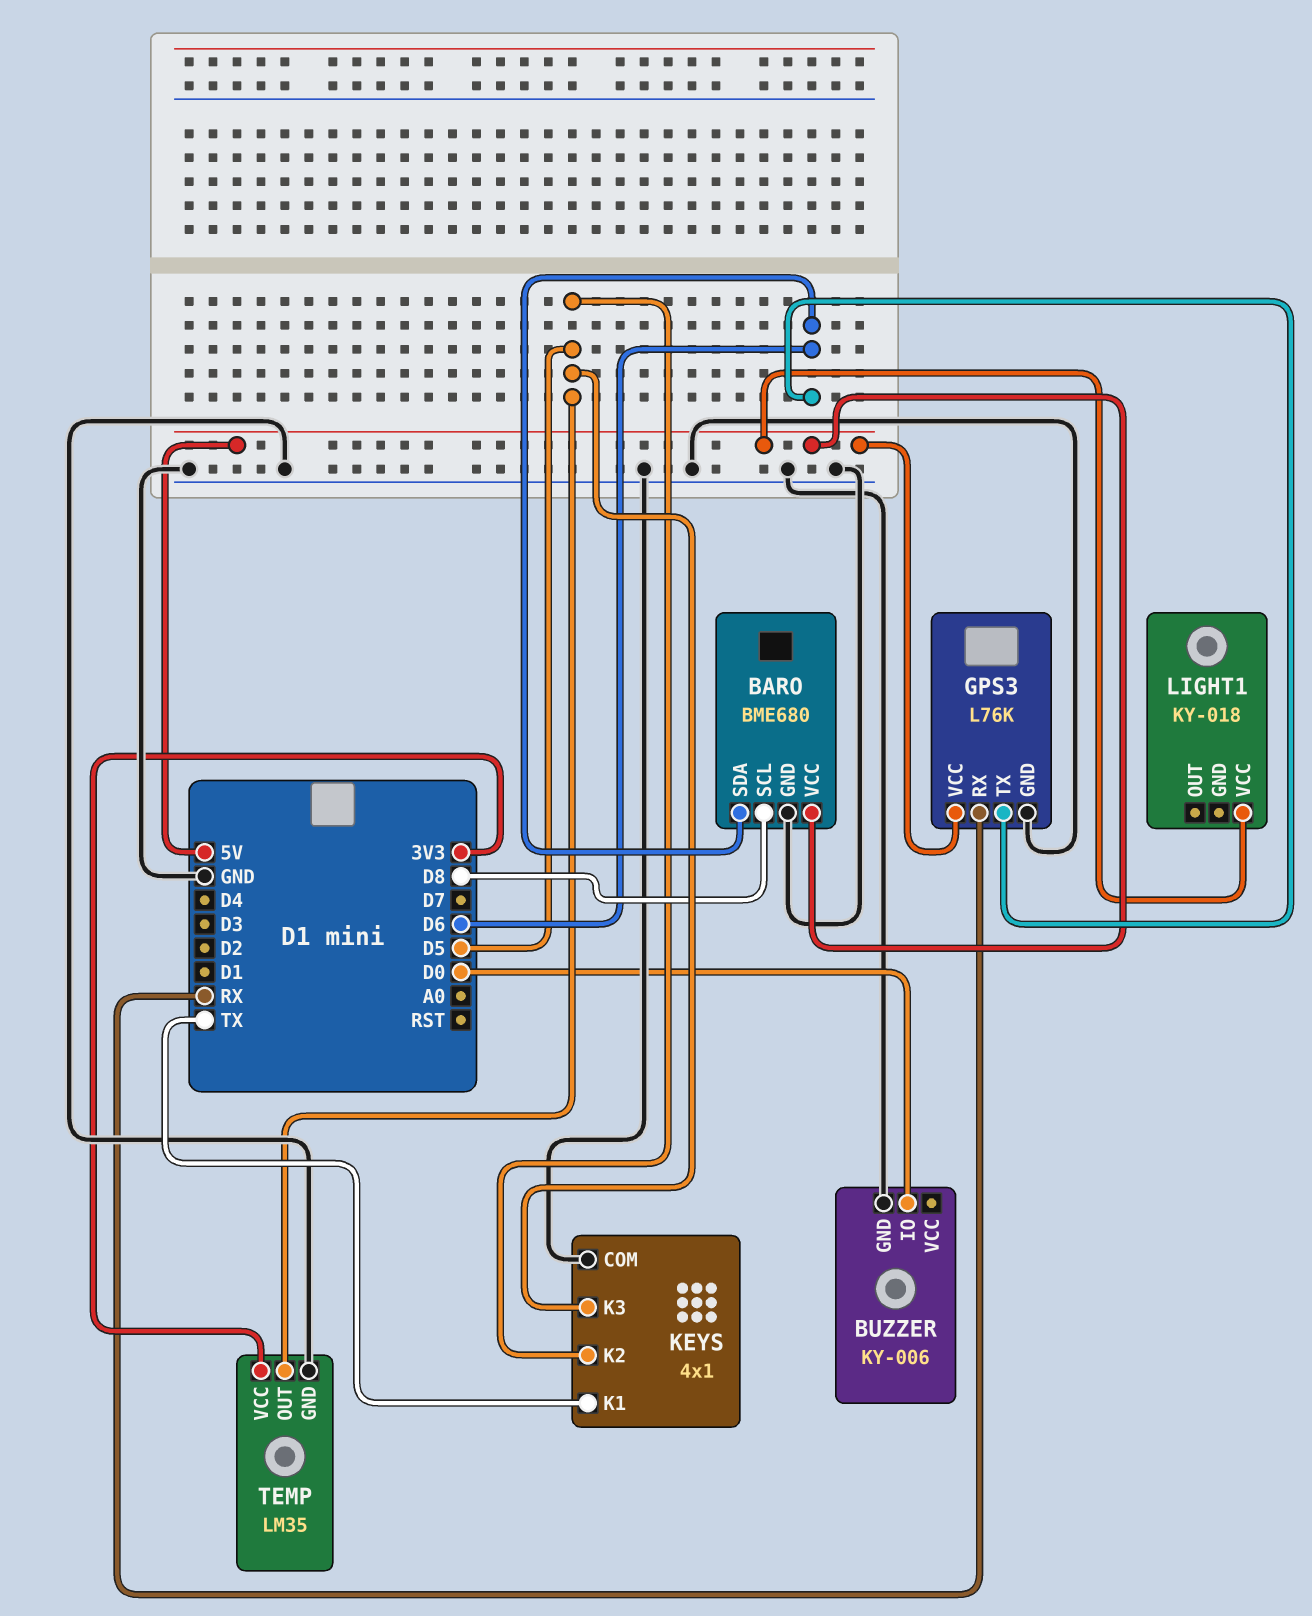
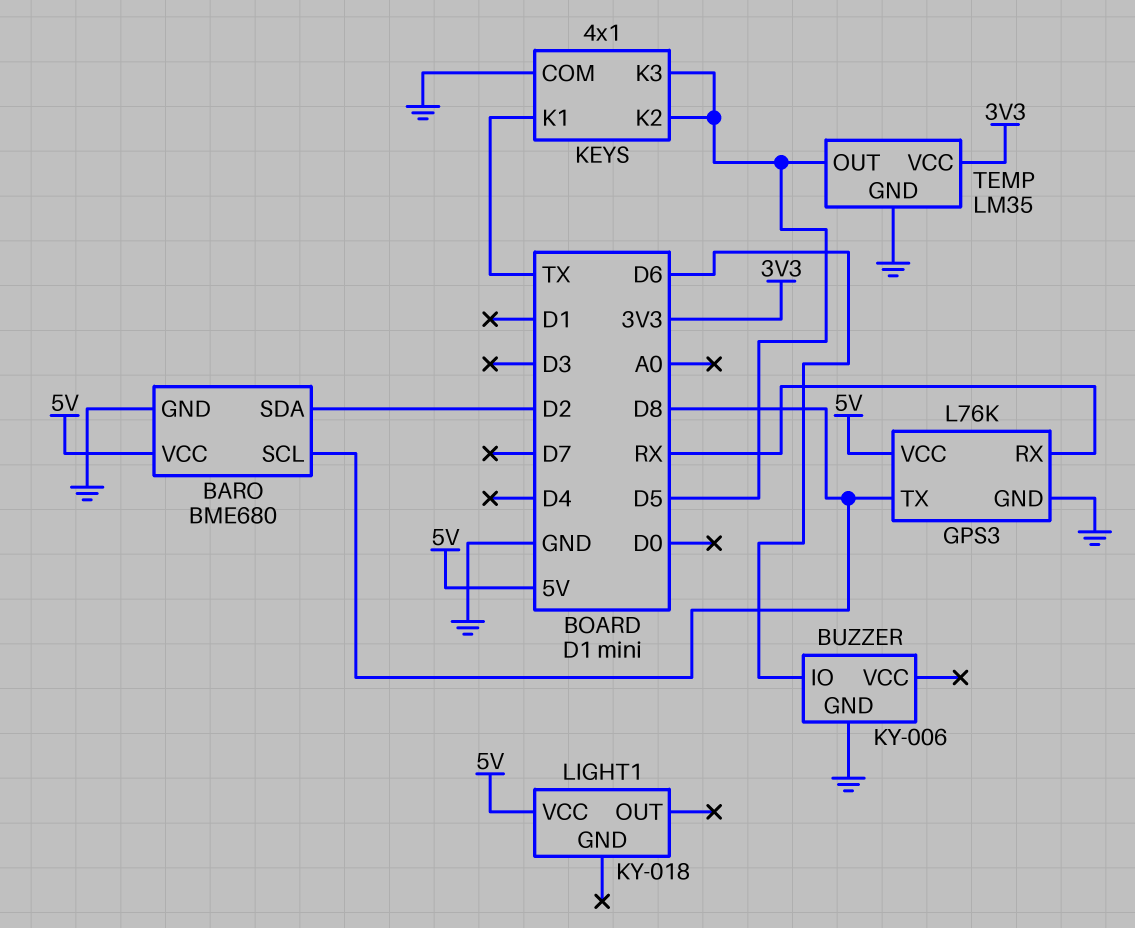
BARO pin SDA: D6 -> D2
BUZZER pin IO: D0 -> D6
GPS3 pin TX: D6 -> D8

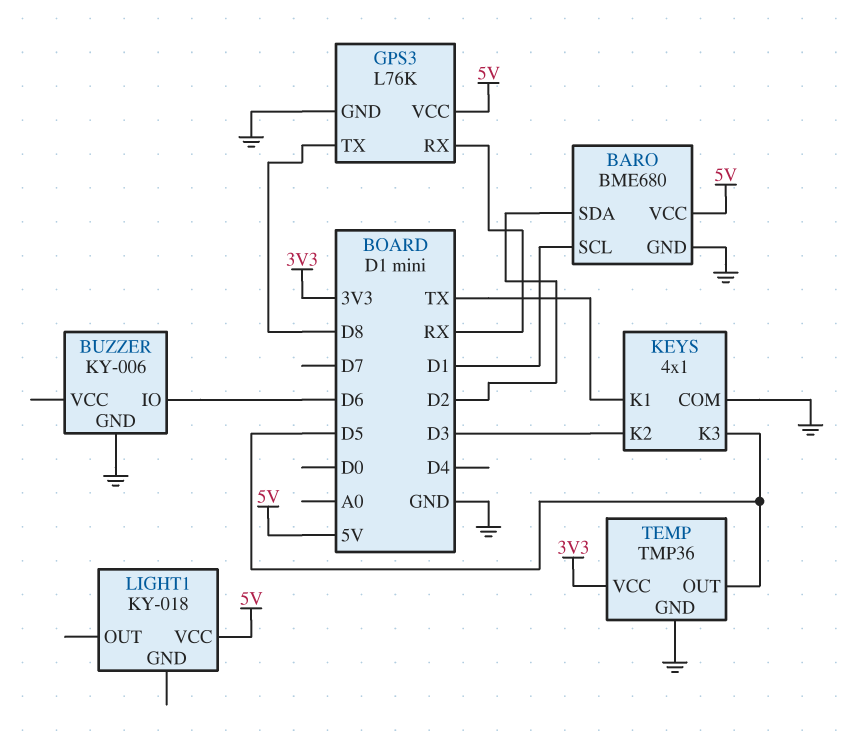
BARO pin SCL: D8 -> D1
KEYS pin K2: D5 -> D3
TEMP: LM35 -> TMP36

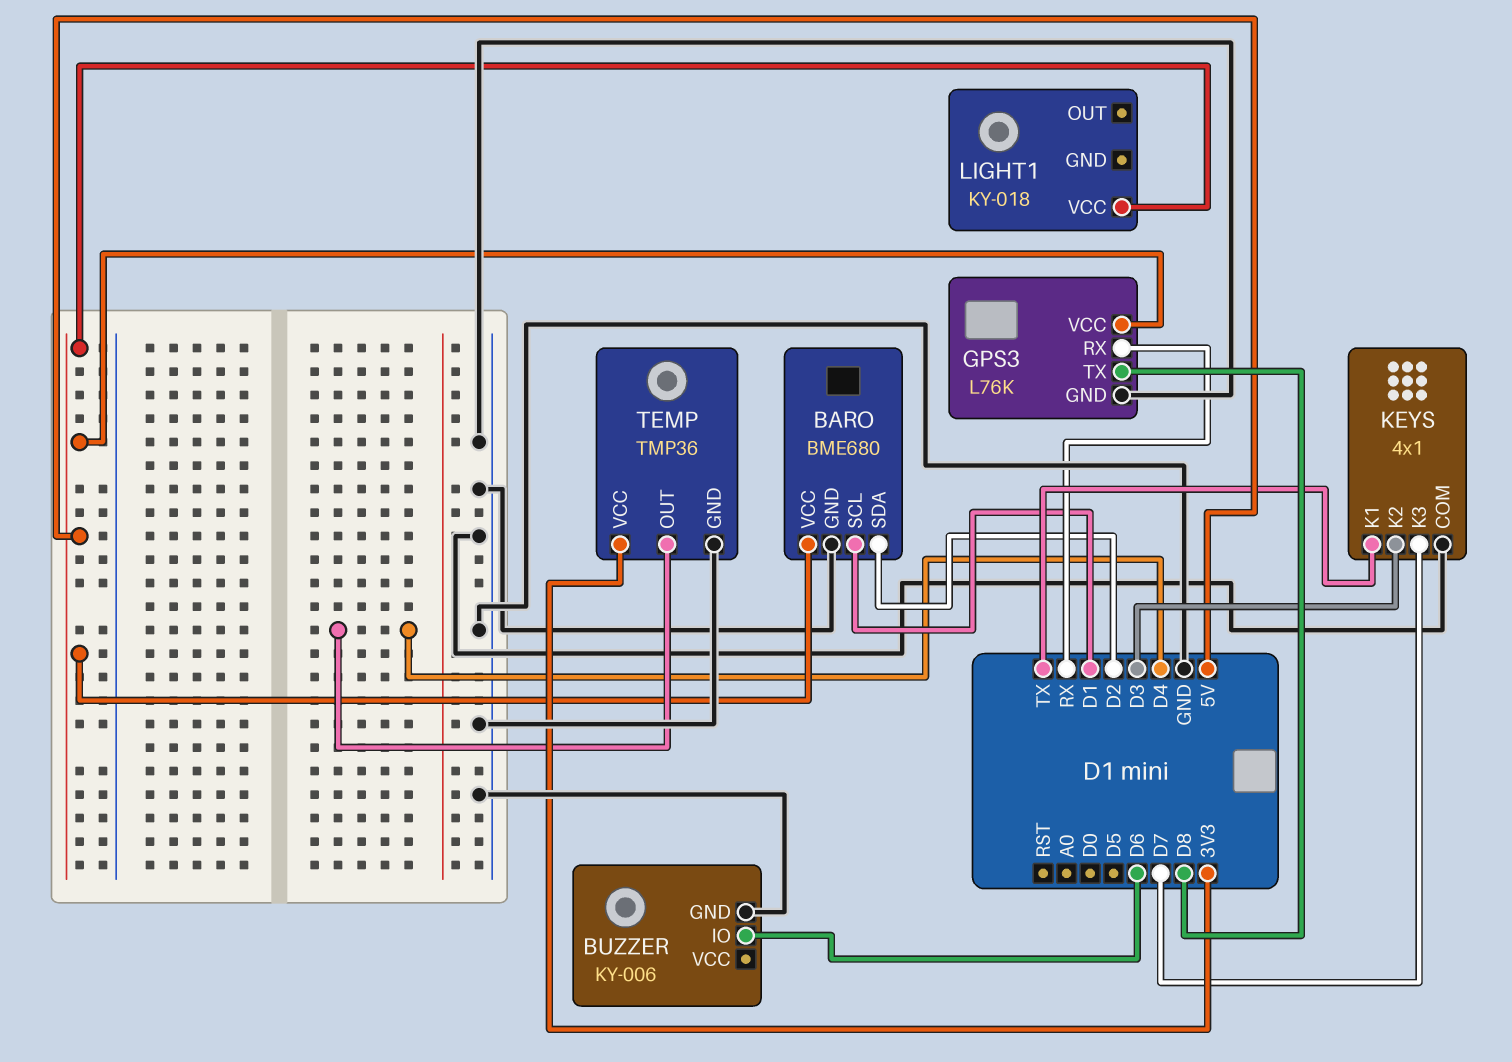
KEYS pin K3: D5 -> D7
TEMP pin OUT: D5 -> D4

